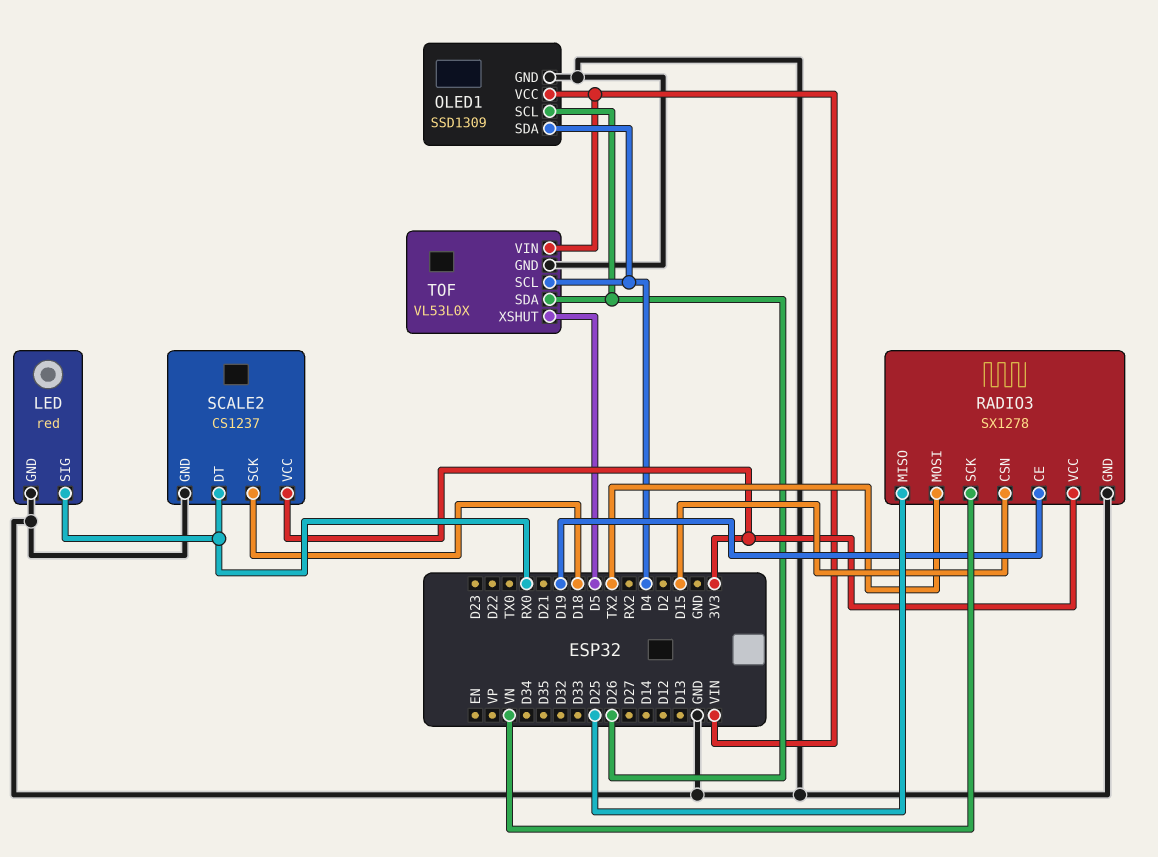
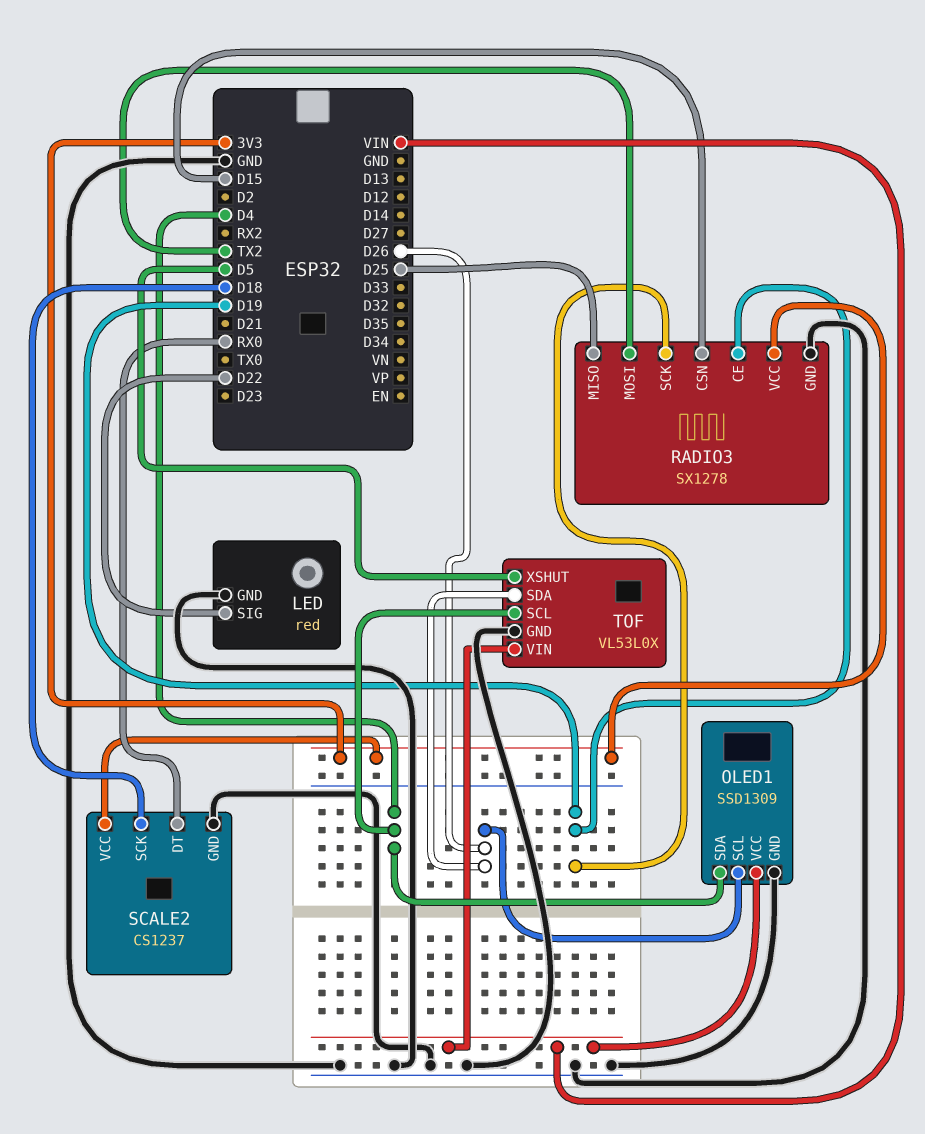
LED pin SIG: RX0 -> D22
RADIO3 pin SCK: VN -> D19

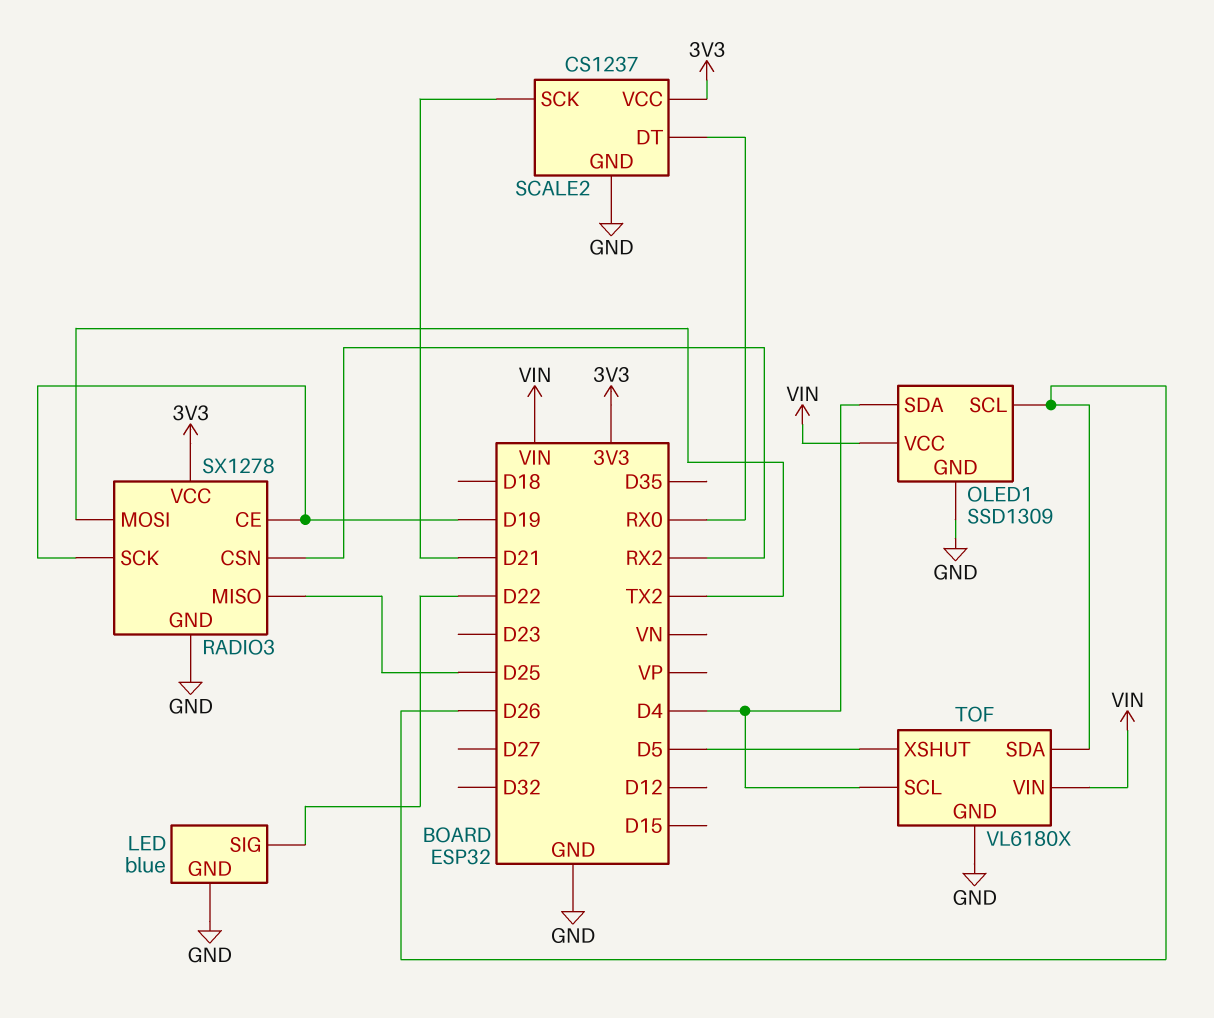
LED: red -> blue
RADIO3 pin CSN: D15 -> RX2
SCALE2 pin SCK: D18 -> D21
TOF: VL53L0X -> VL6180X

